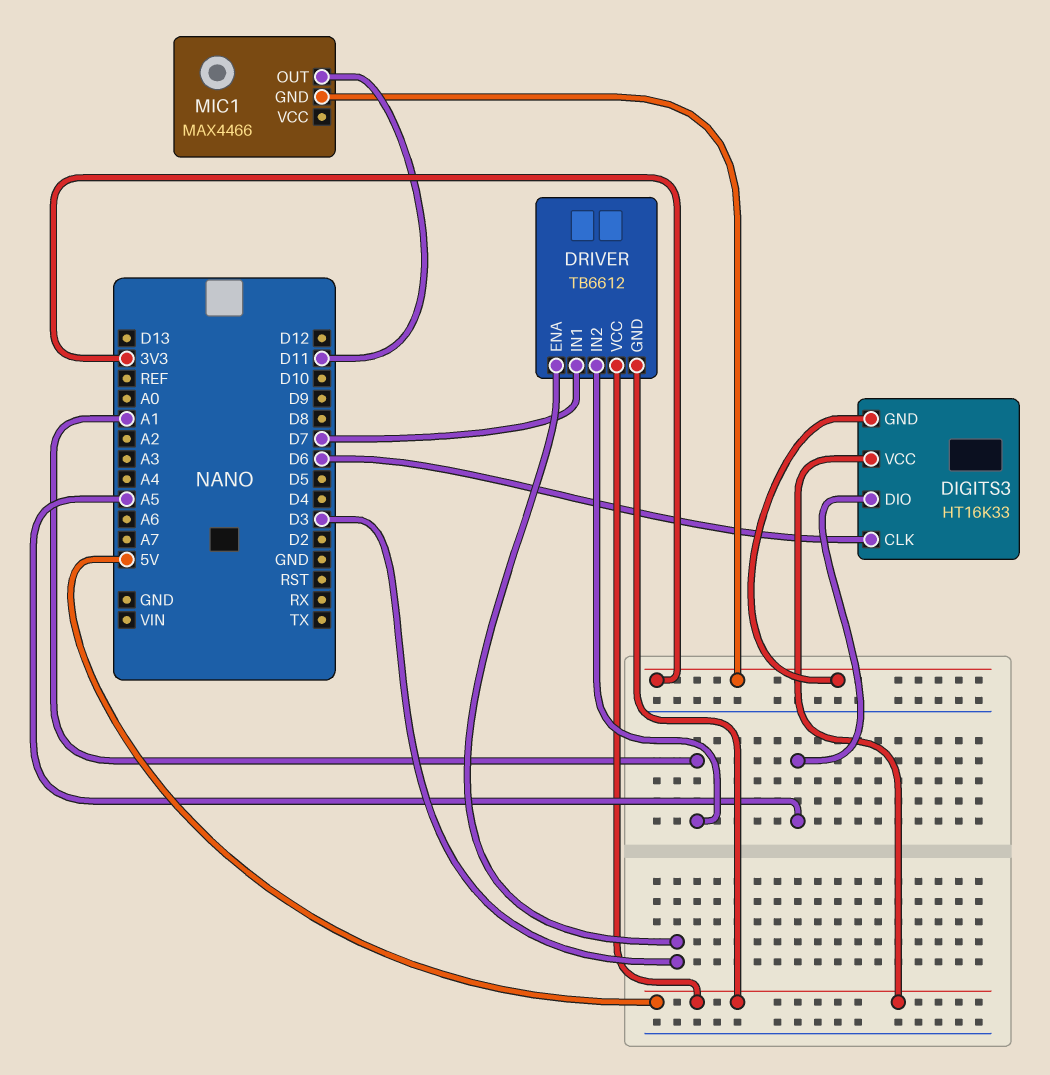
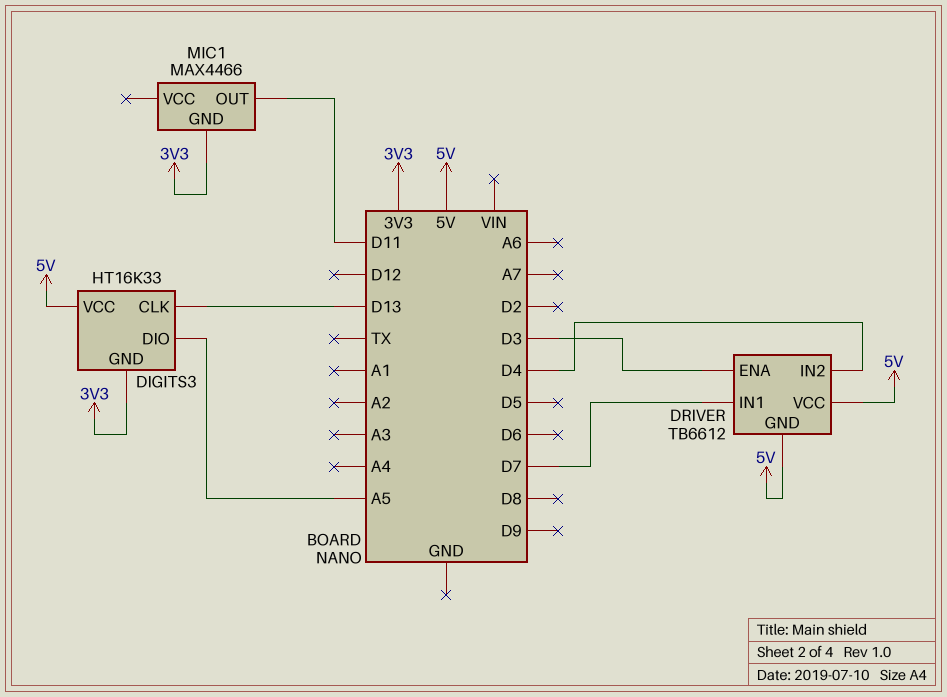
DIGITS3 pin CLK: D6 -> D13
DRIVER pin IN2: A1 -> D4

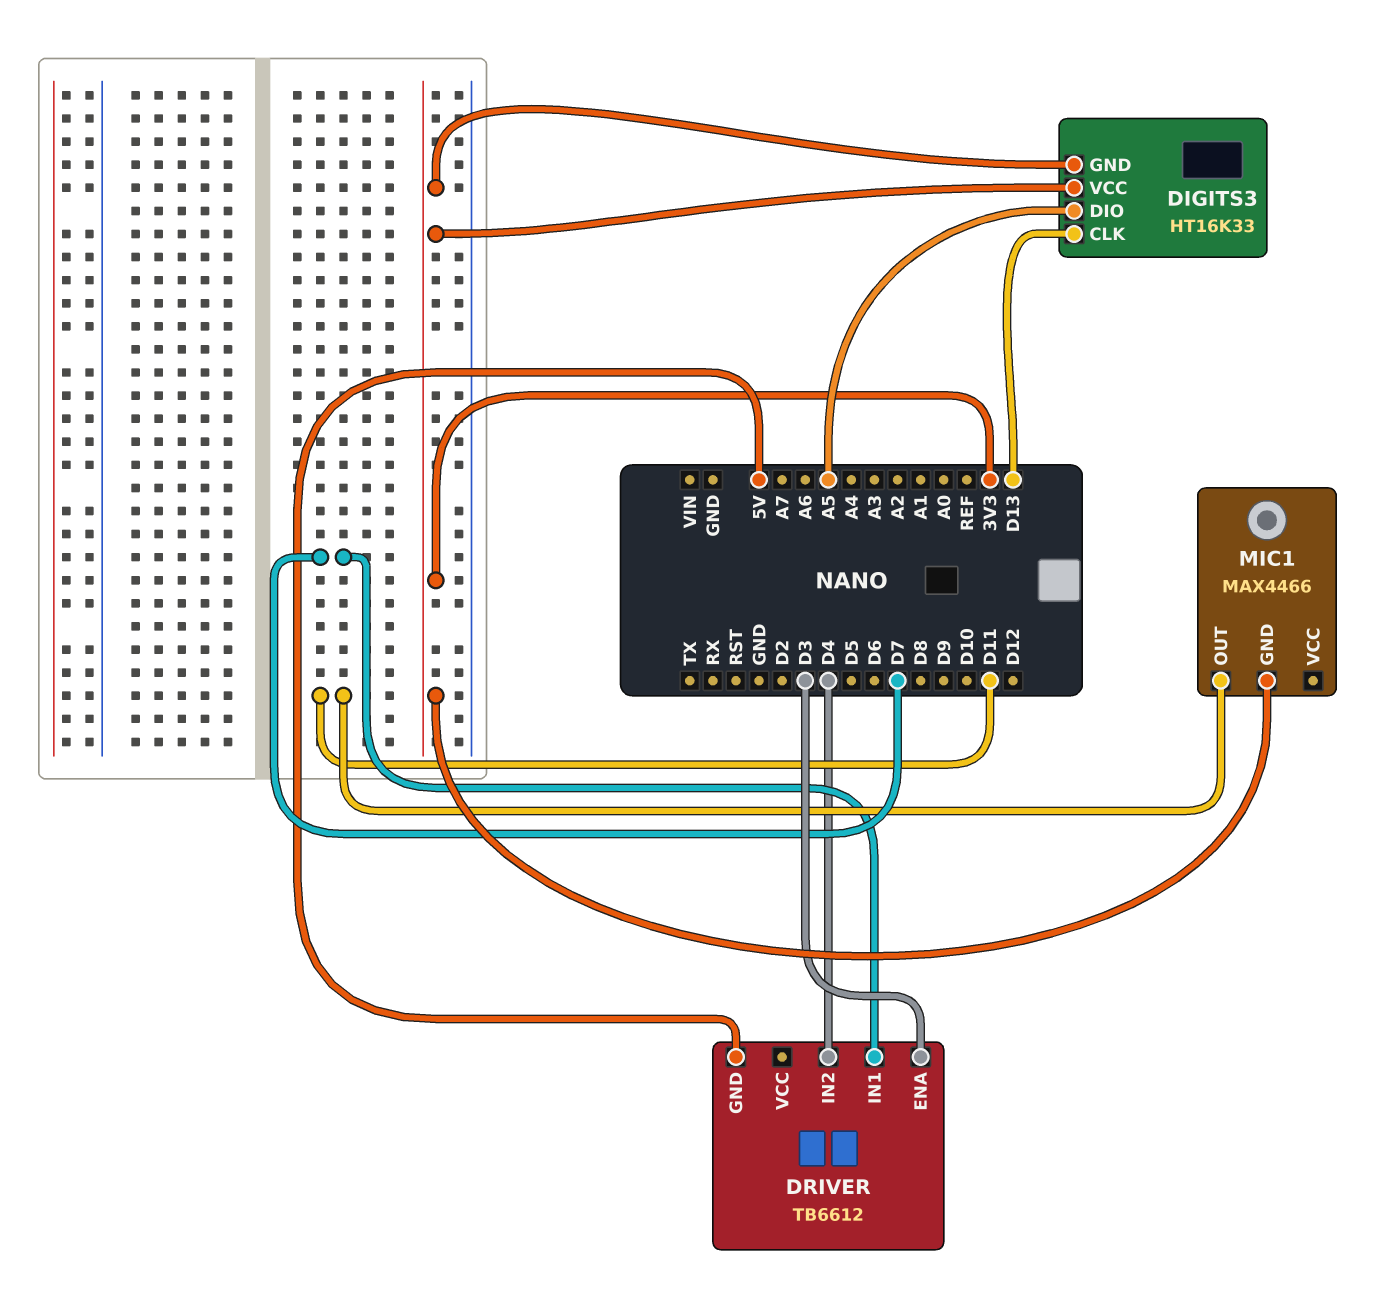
DIGITS3 pin VCC: 5V -> 3V3
DRIVER pin VCC: 5V -> none

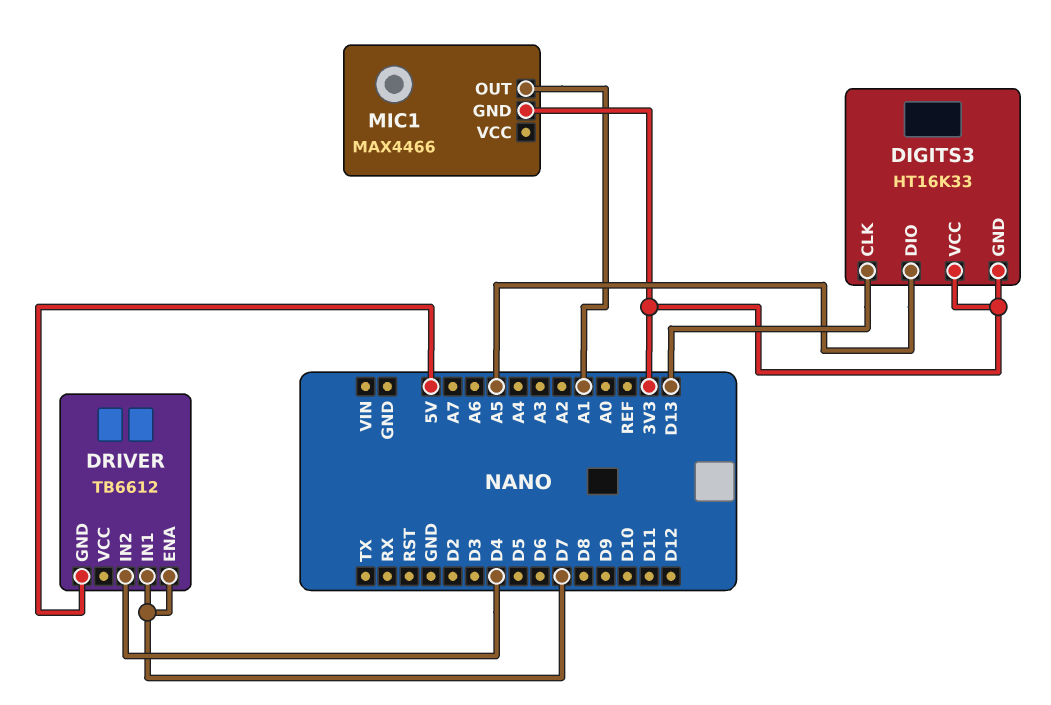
DRIVER pin ENA: D3 -> D7
MIC1 pin OUT: D11 -> A1

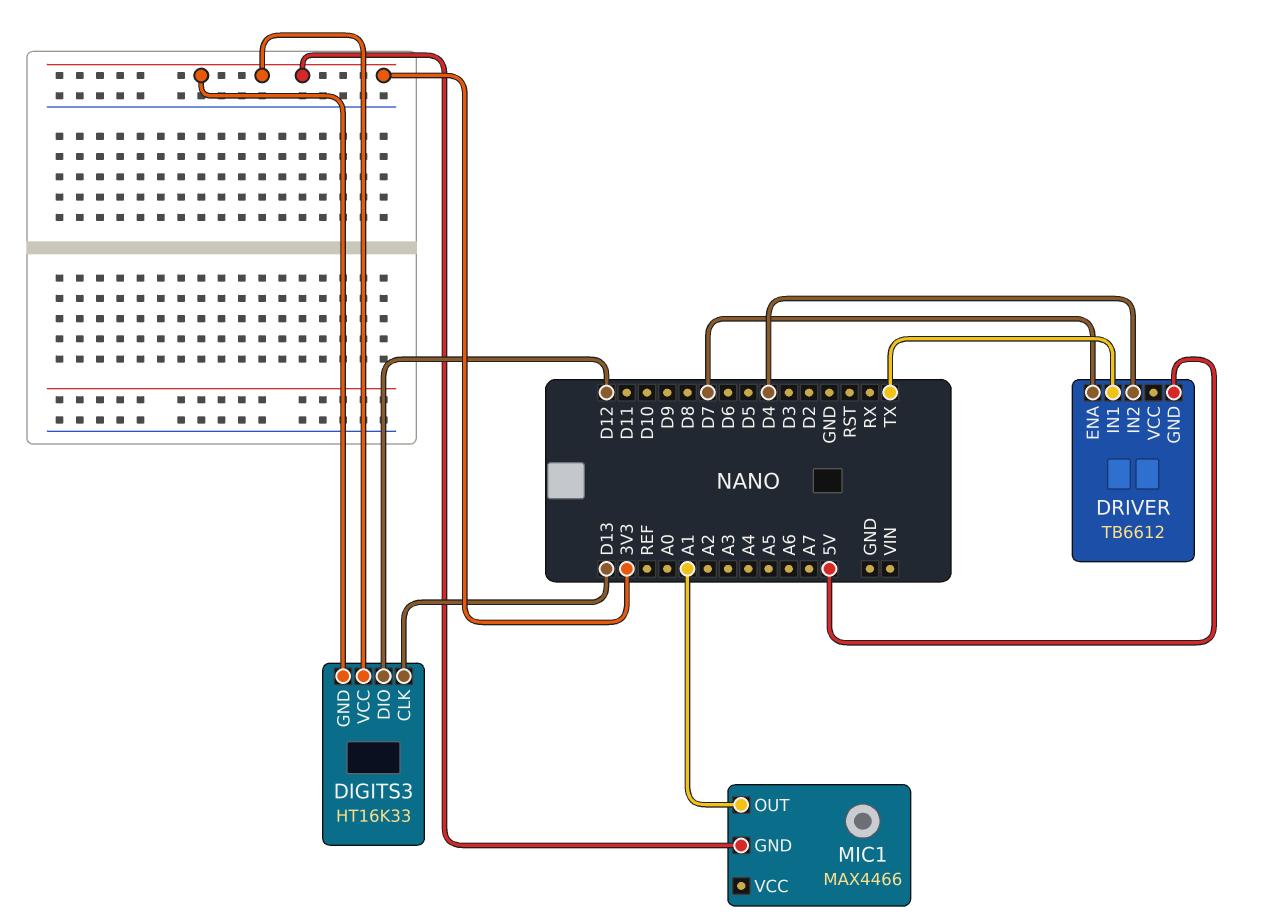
DIGITS3 pin DIO: A5 -> D12
DRIVER pin IN1: D7 -> TX

